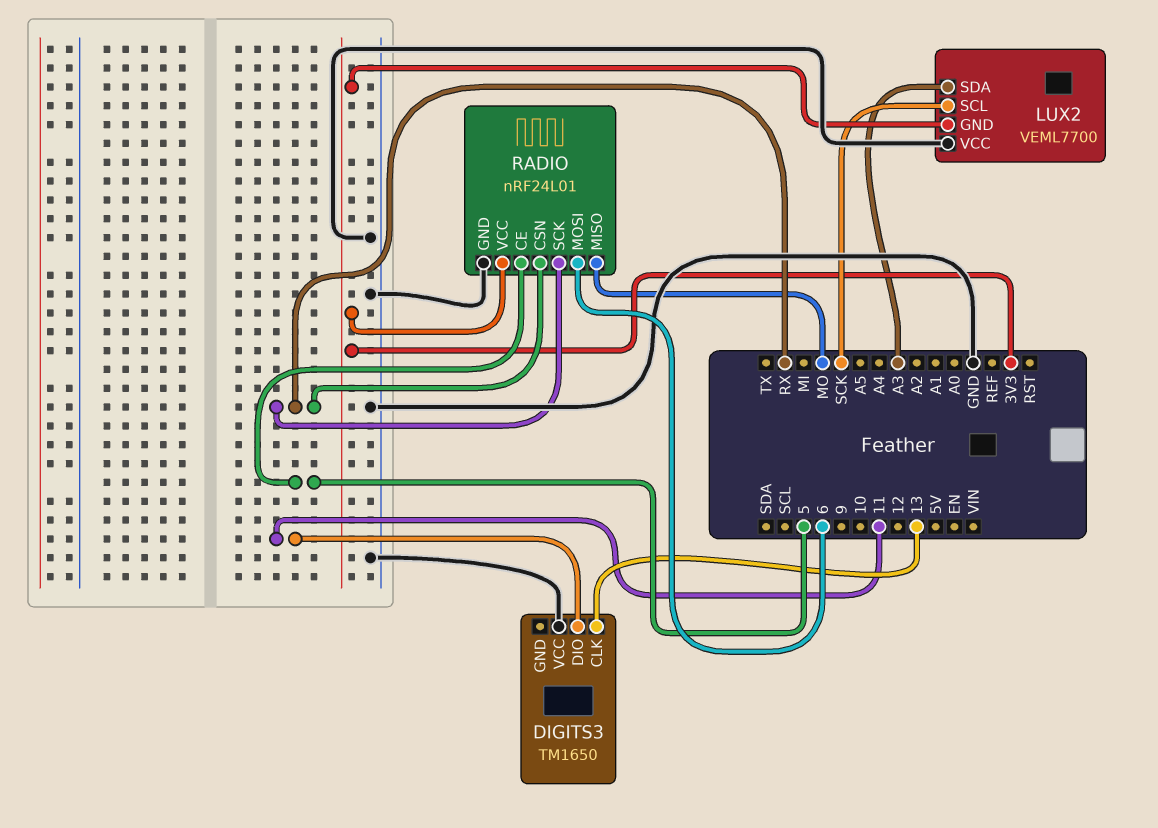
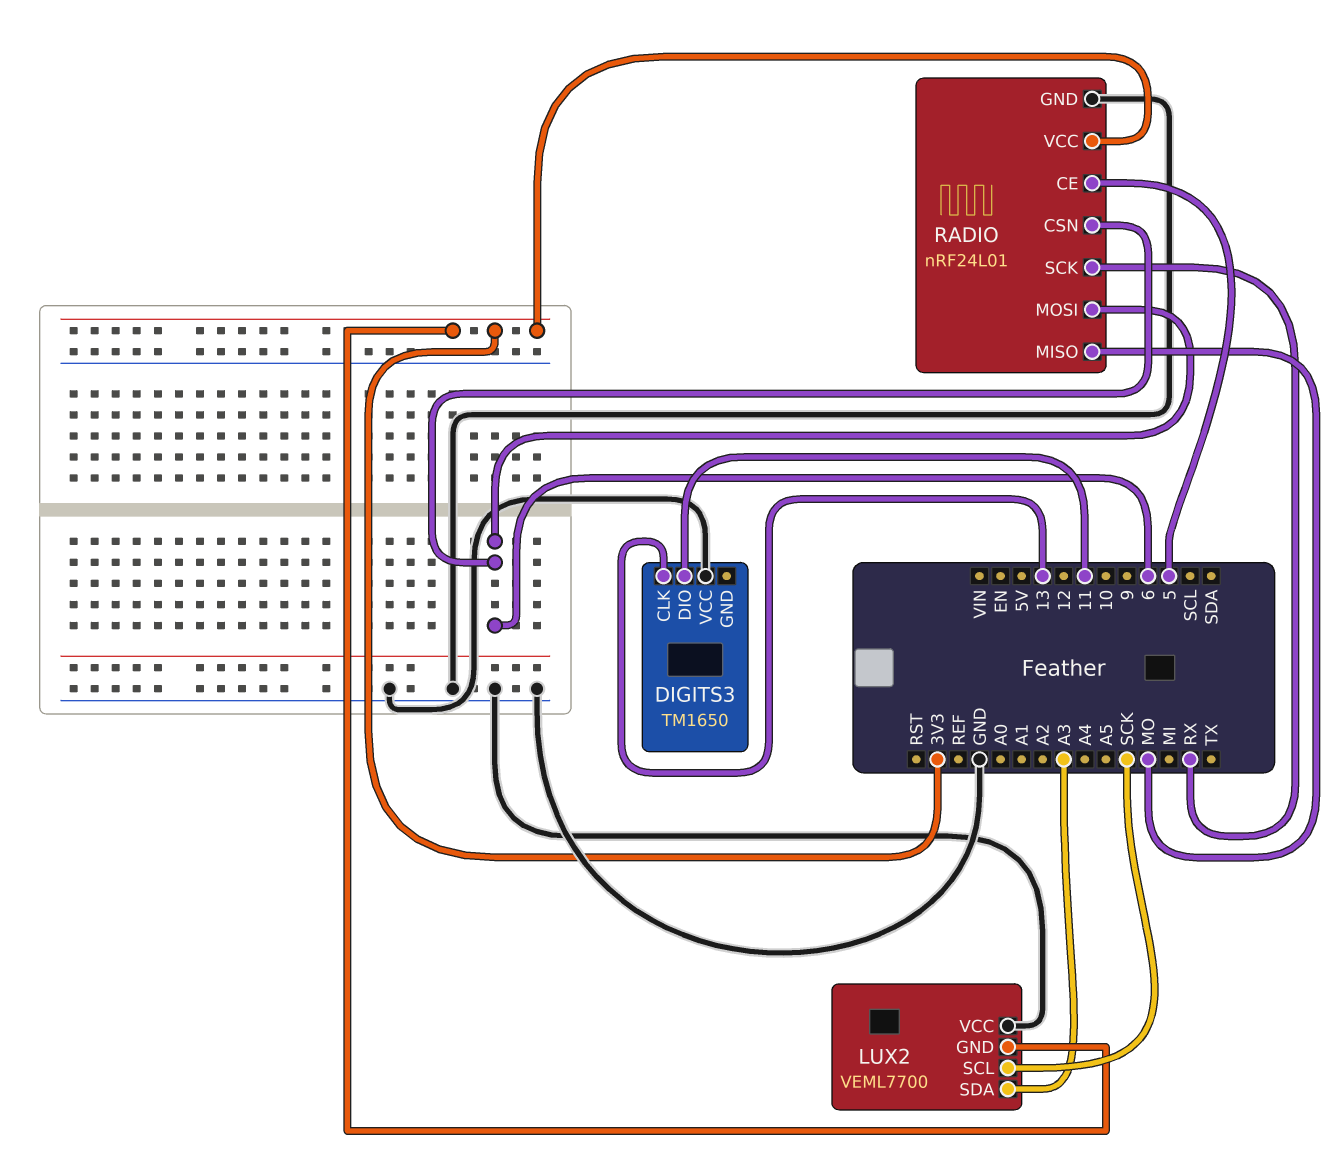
RADIO pin CSN: RX -> 6

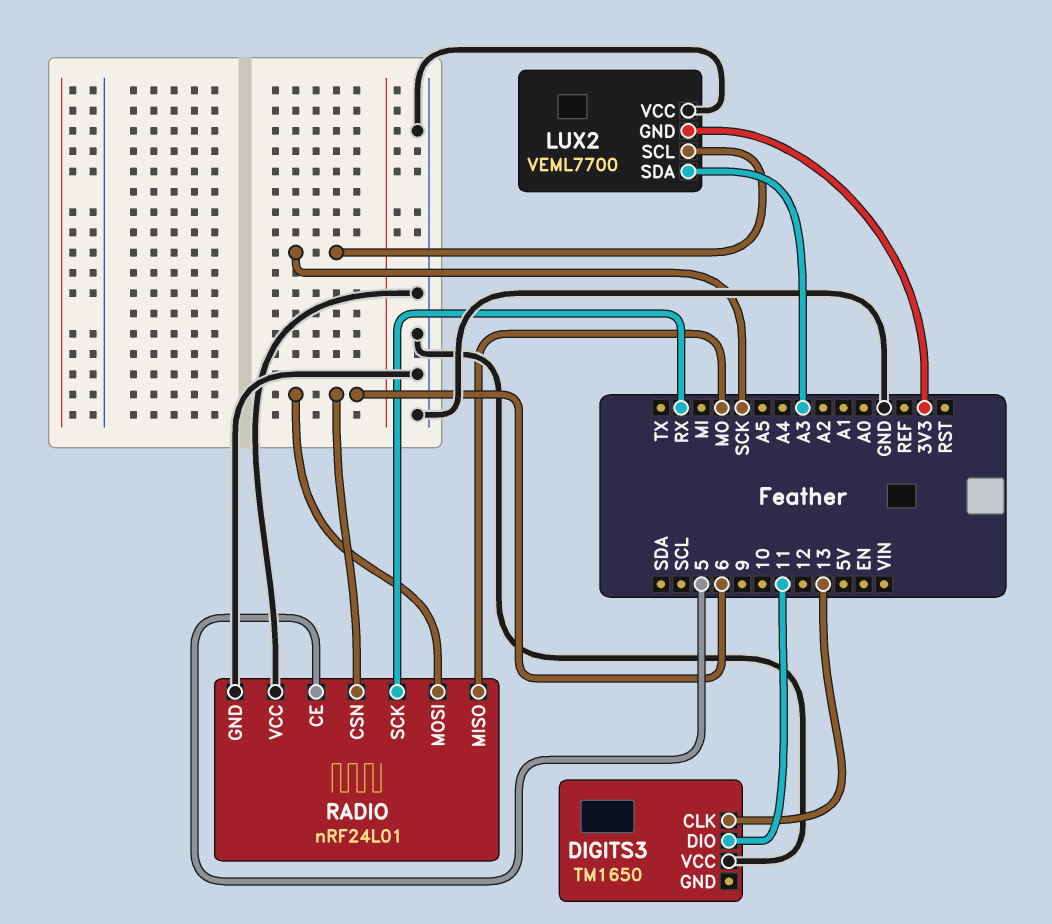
RADIO pin VCC: 3V3 -> GND

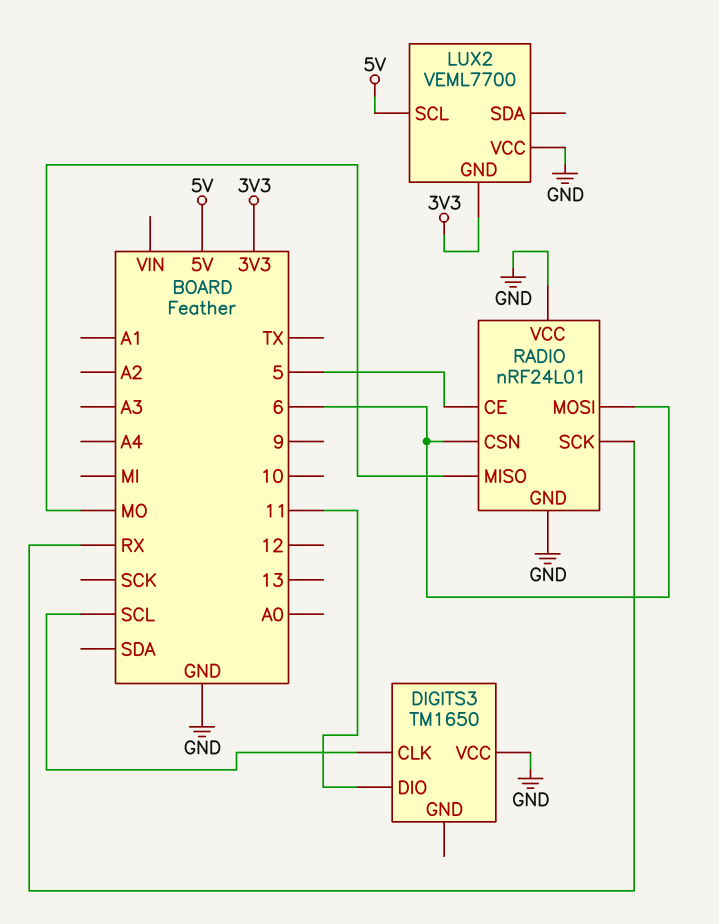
DIGITS3 pin CLK: 13 -> SCL
LUX2 pin SCL: SCK -> 5V
LUX2 pin SDA: A3 -> none

